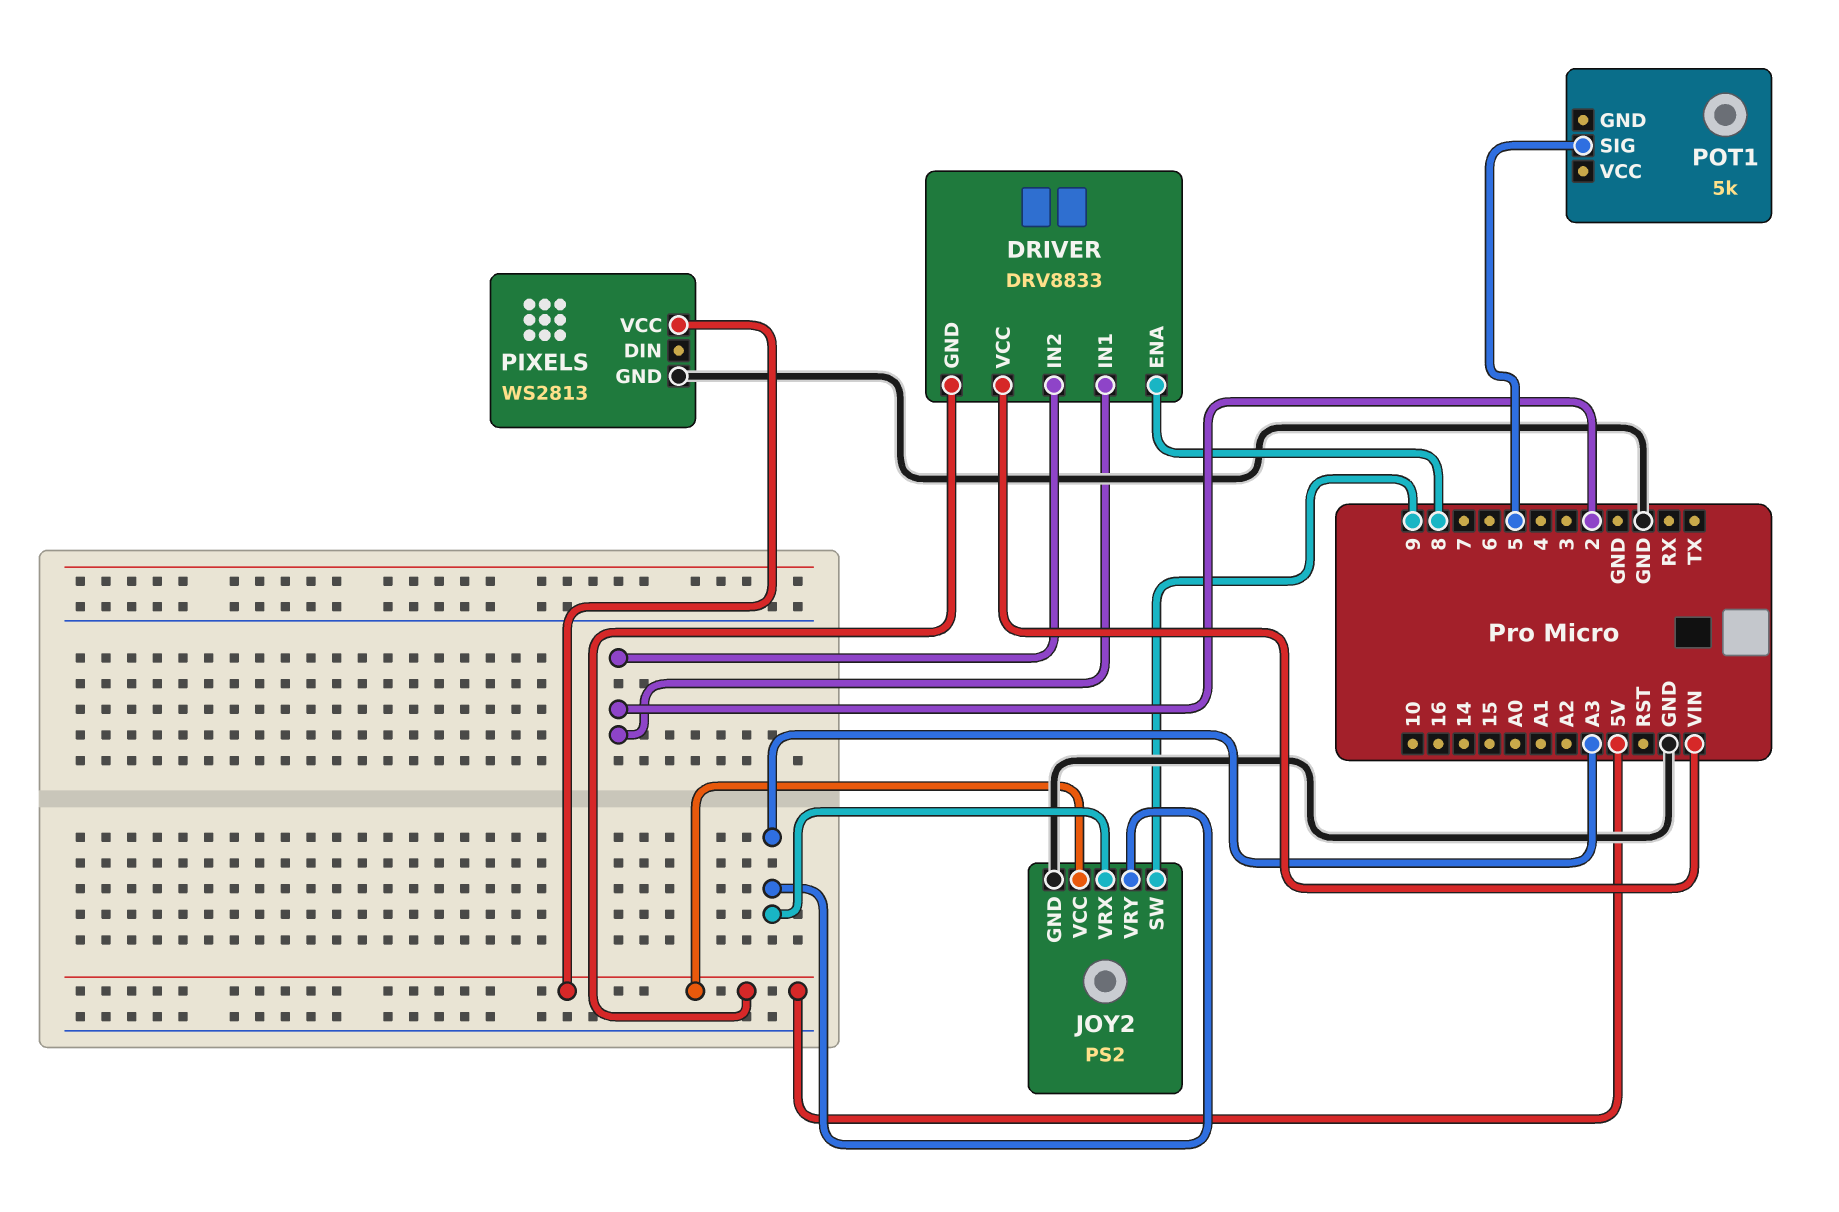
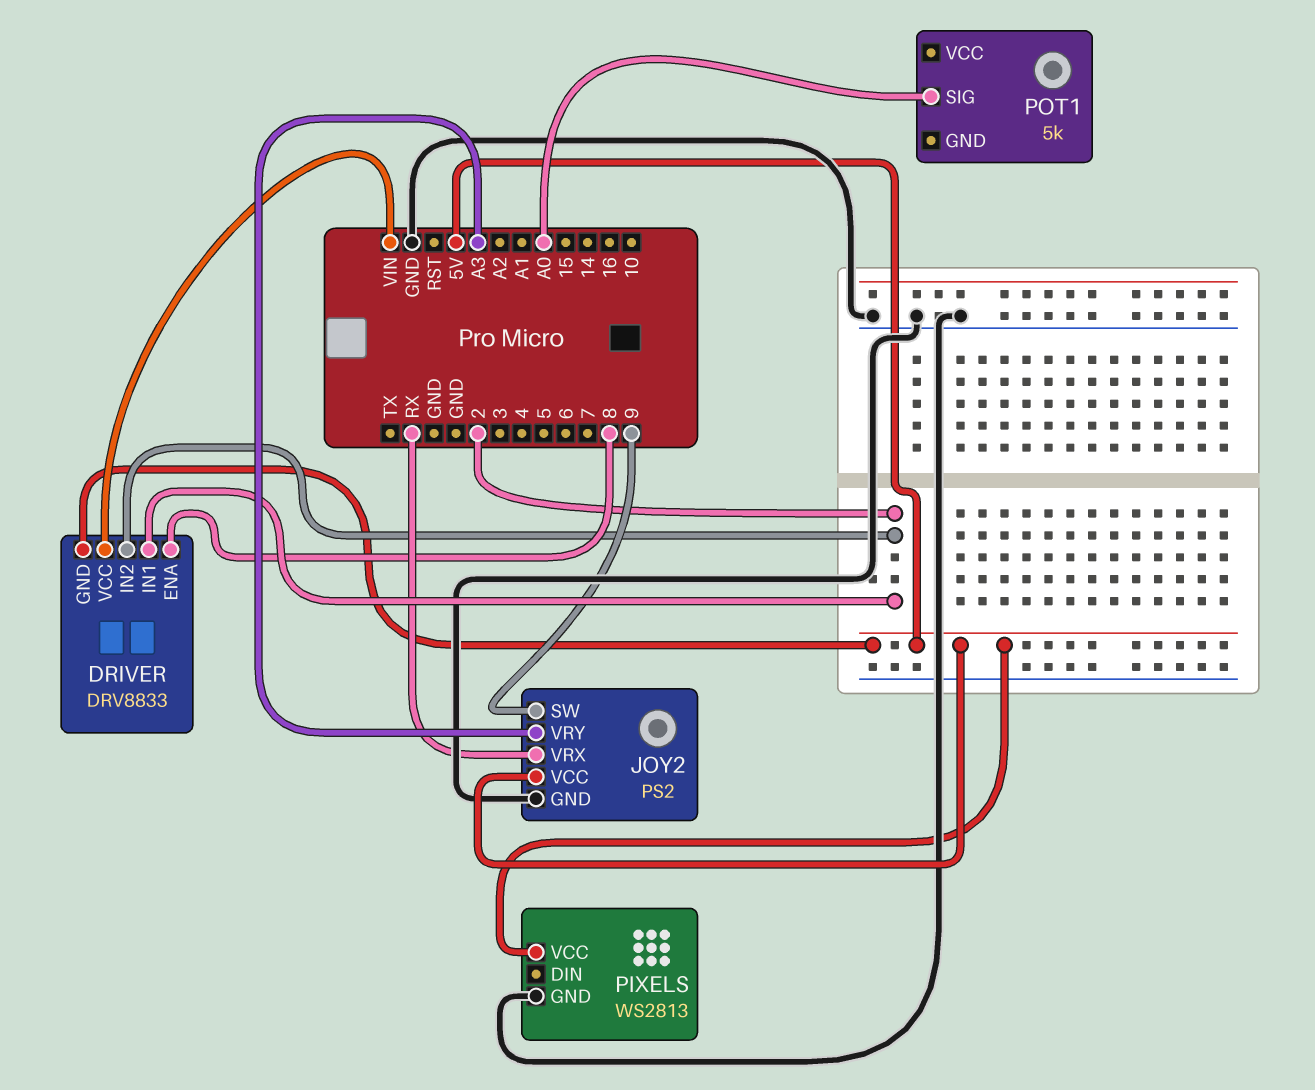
JOY2 pin VRX: A3 -> RX
POT1 pin SIG: 5 -> A0

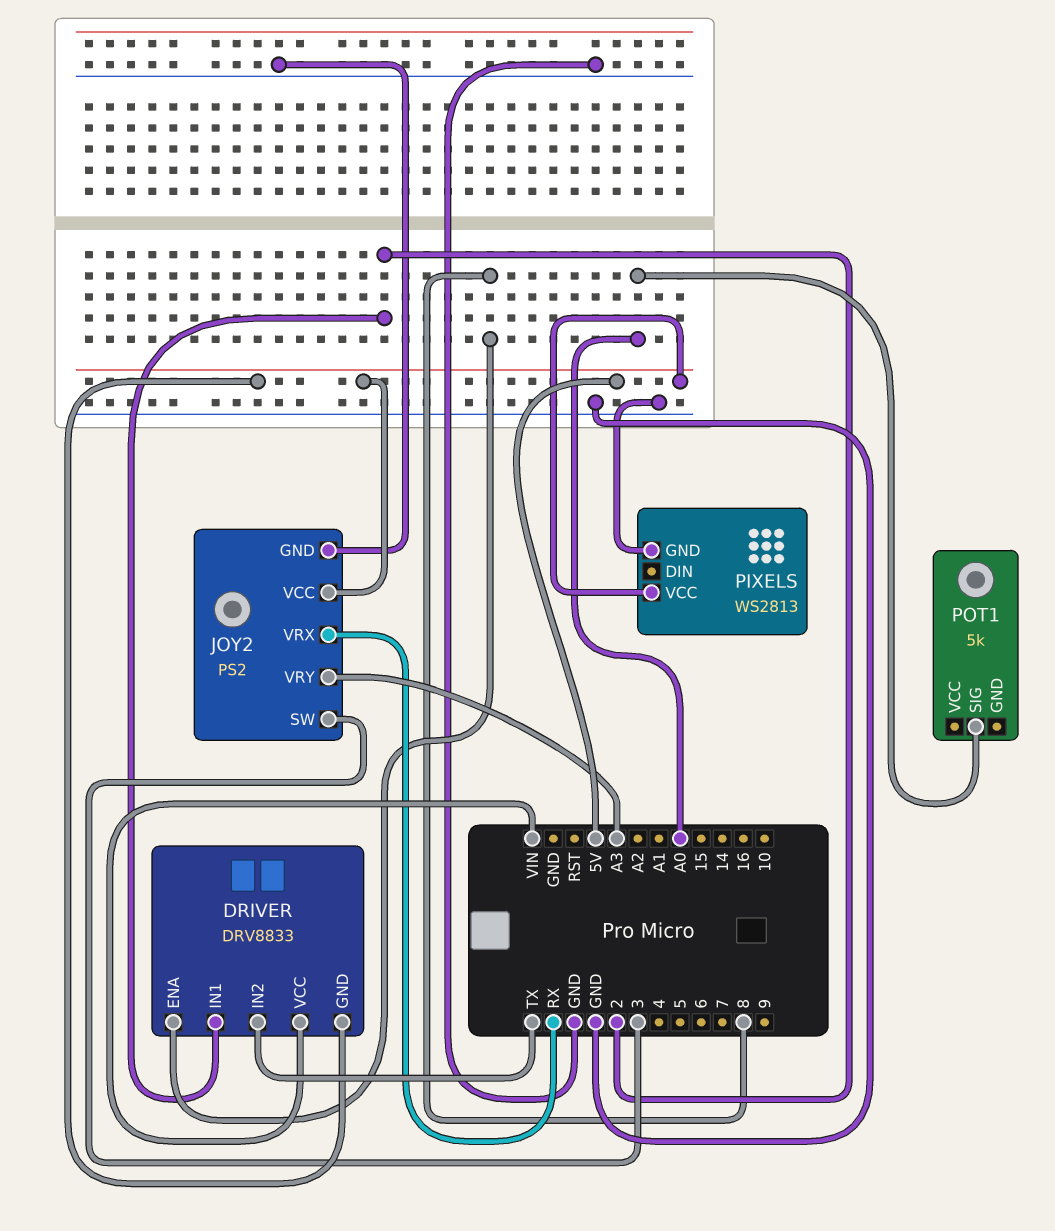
DRIVER pin IN2: 2 -> TX
JOY2 pin SW: 9 -> 3

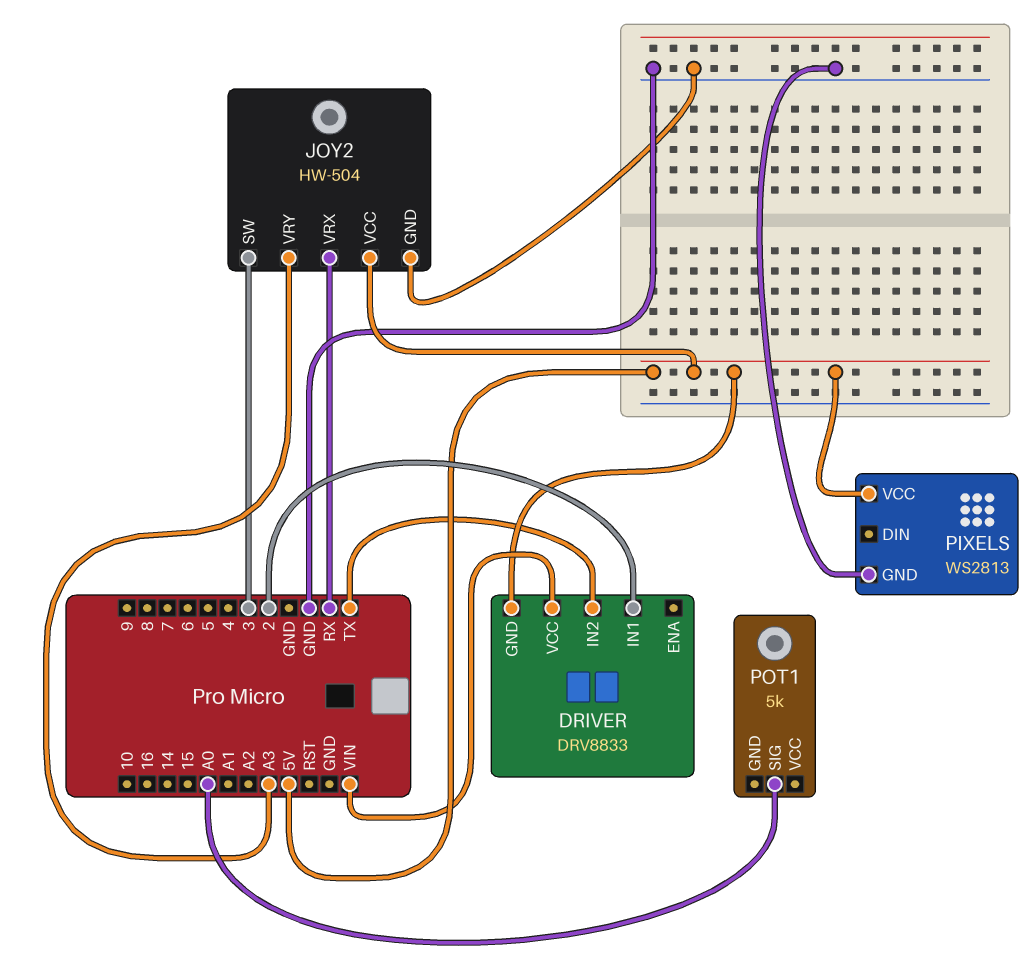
DRIVER pin ENA: 8 -> none
JOY2: PS2 -> HW-504

